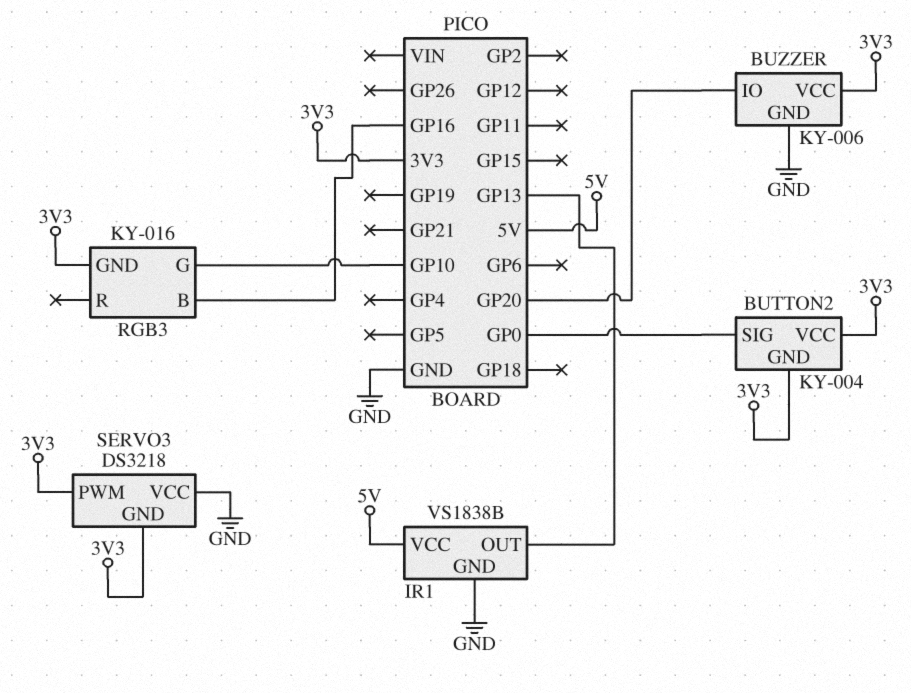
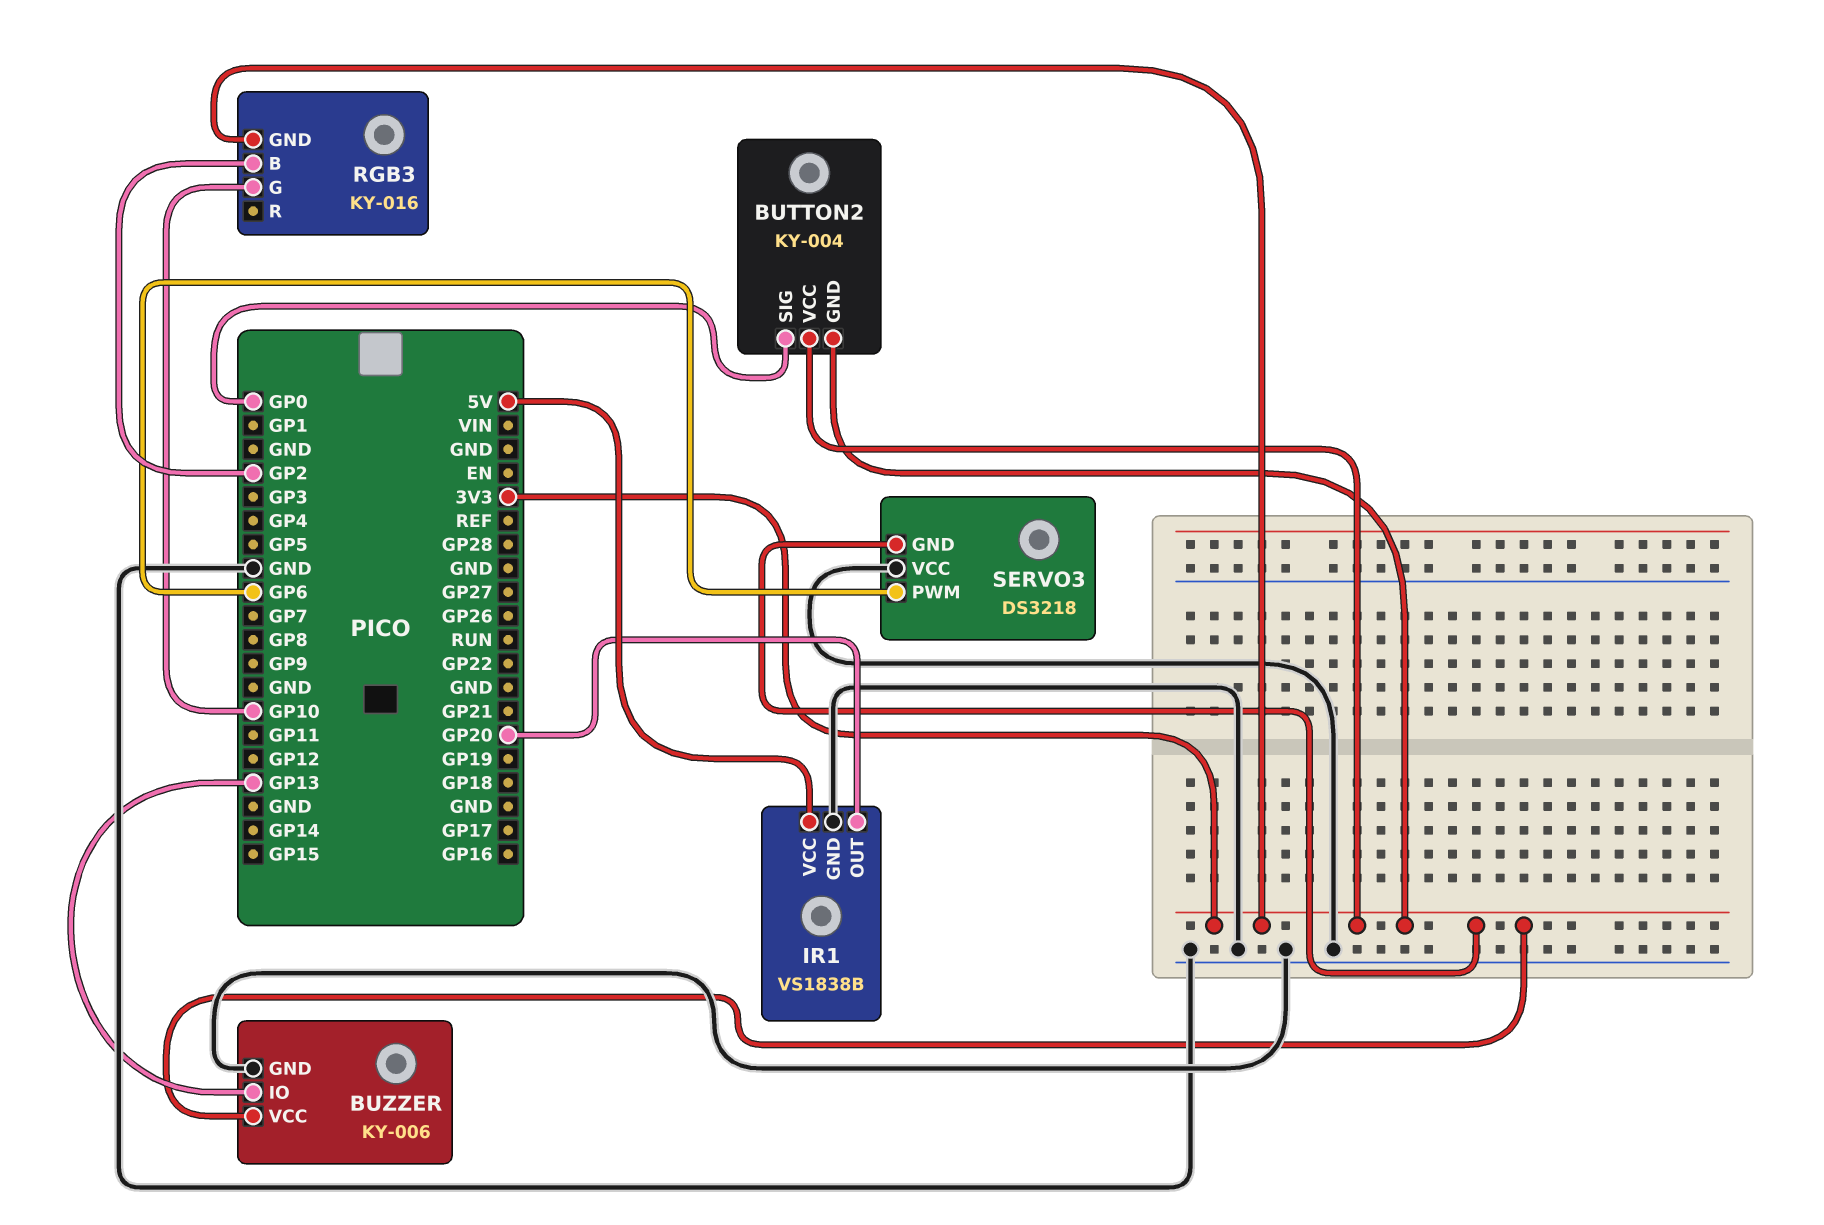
BUZZER pin IO: GP20 -> GP13
IR1 pin OUT: GP13 -> GP20
RGB3 pin B: GP16 -> GP2
SERVO3 pin PWM: 3V3 -> GP6

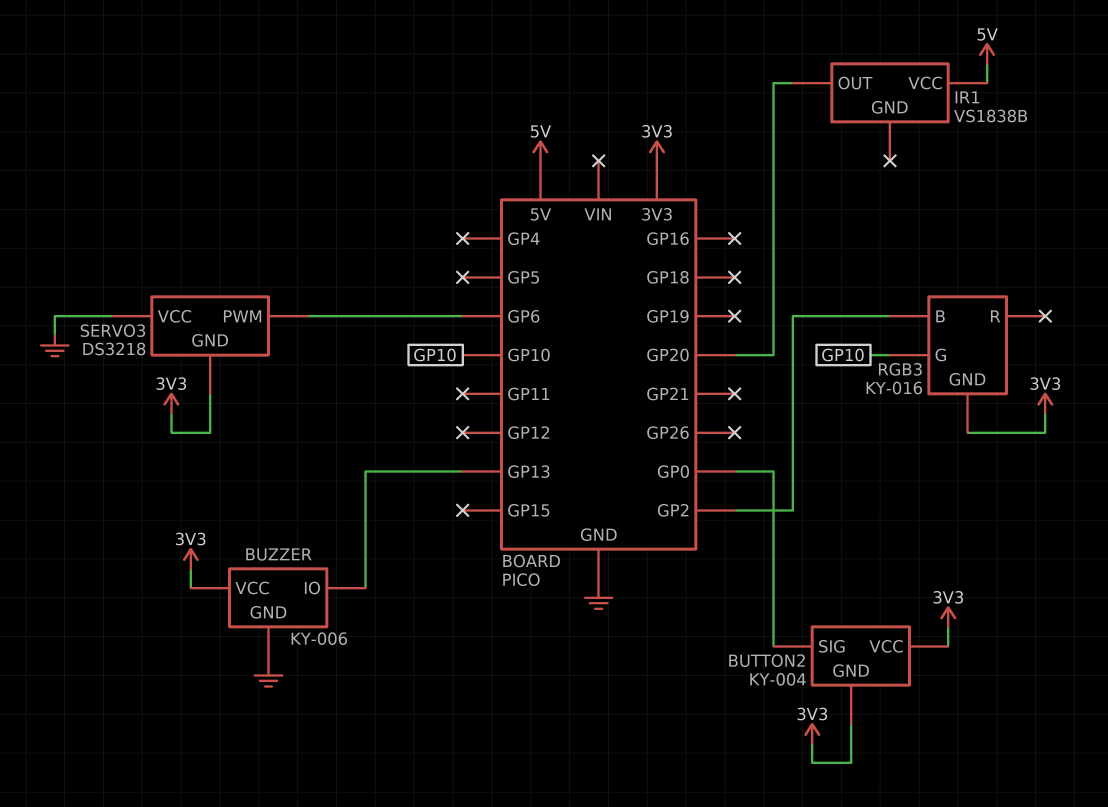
IR1 pin GND: GND -> none

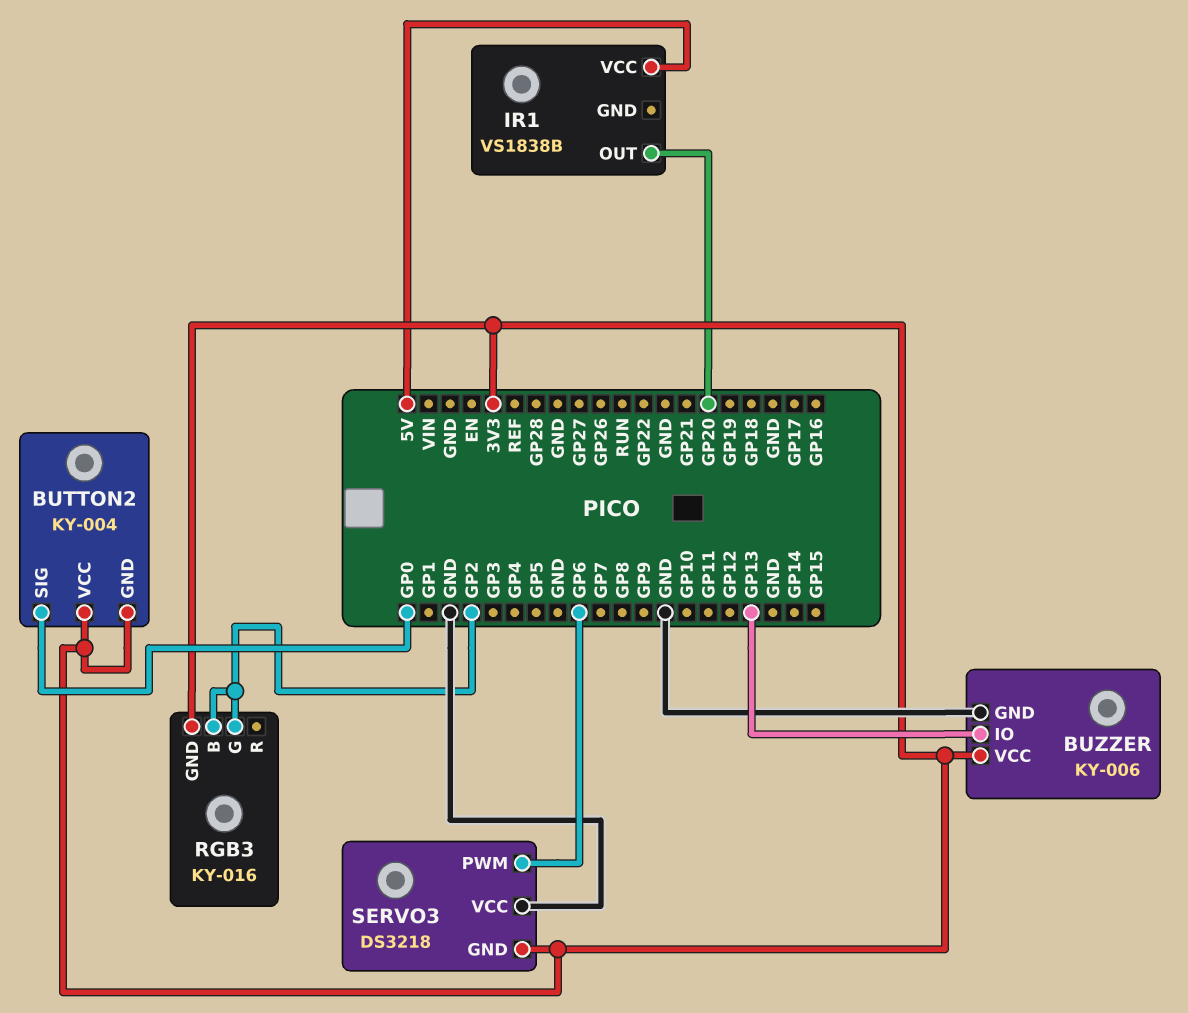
RGB3 pin G: GP10 -> GP2

